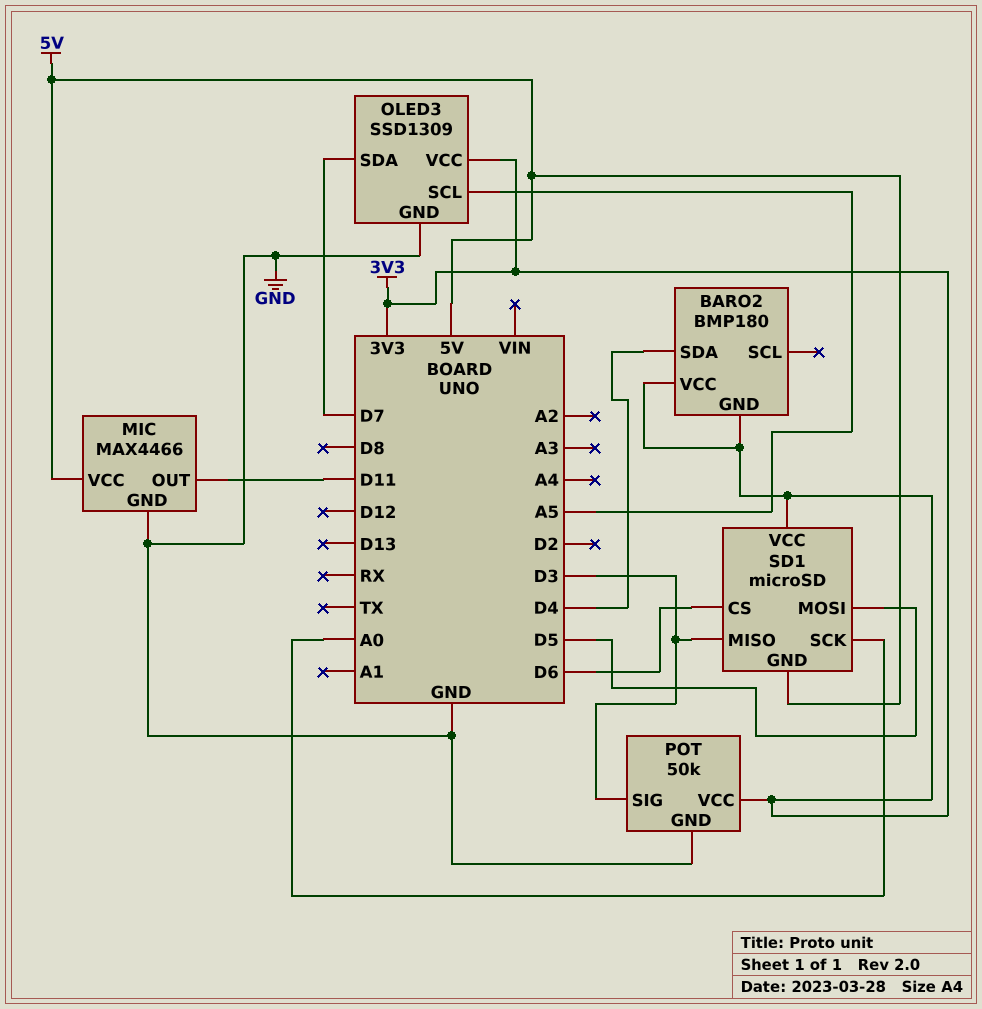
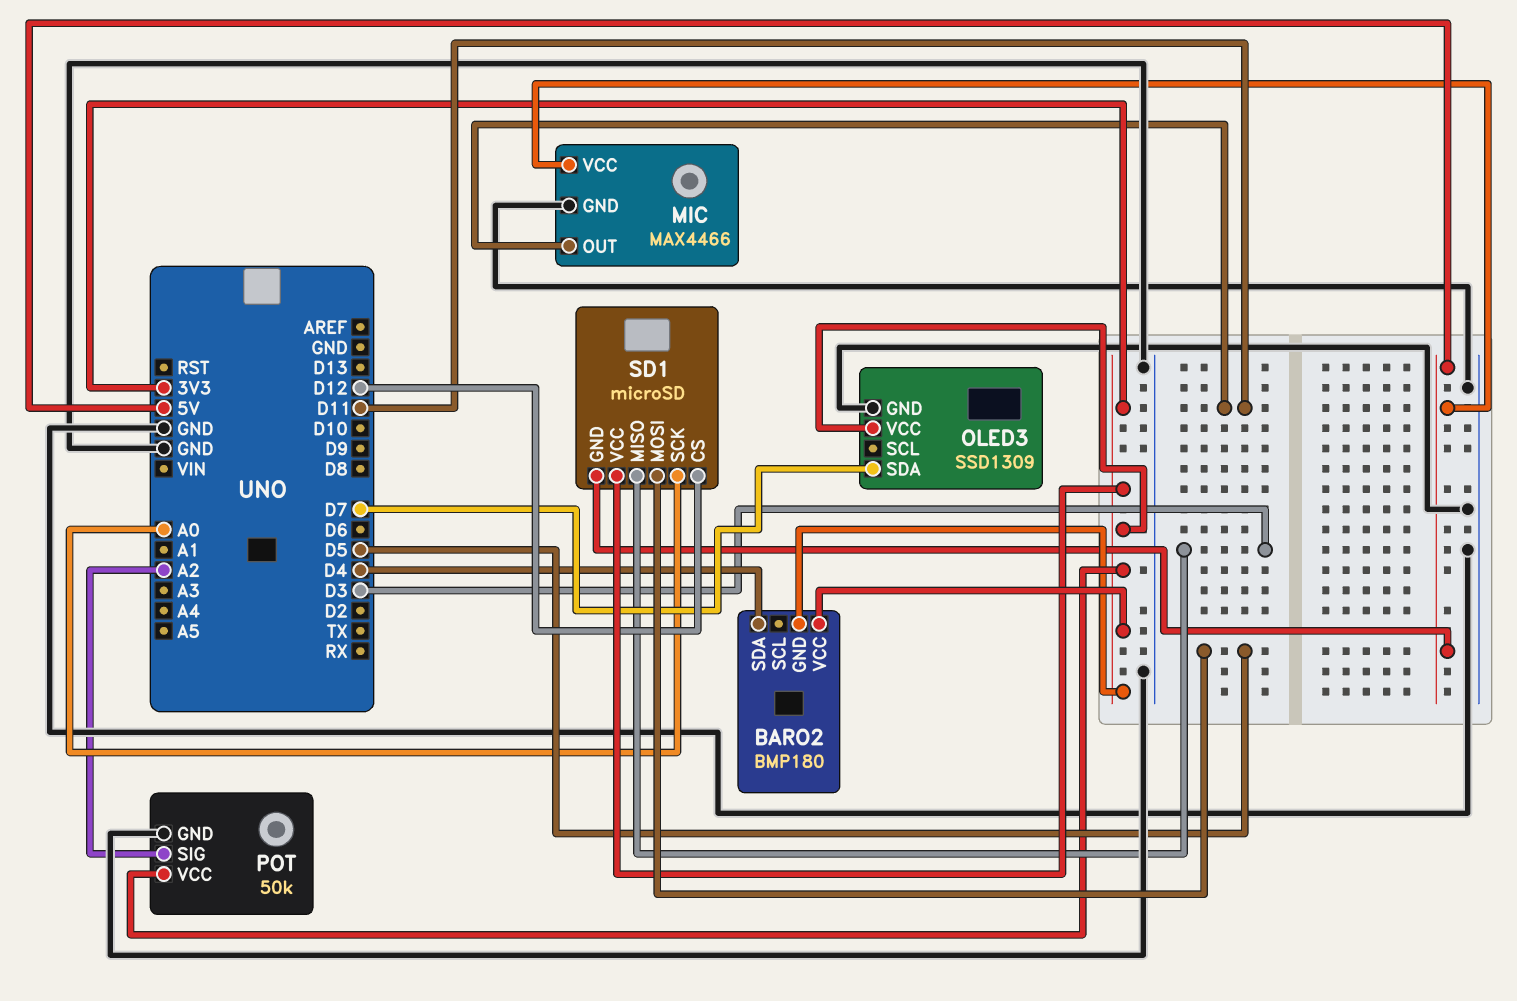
OLED3 pin SCL: A5 -> none
POT pin SIG: D3 -> A2
SD1 pin CS: D6 -> D12

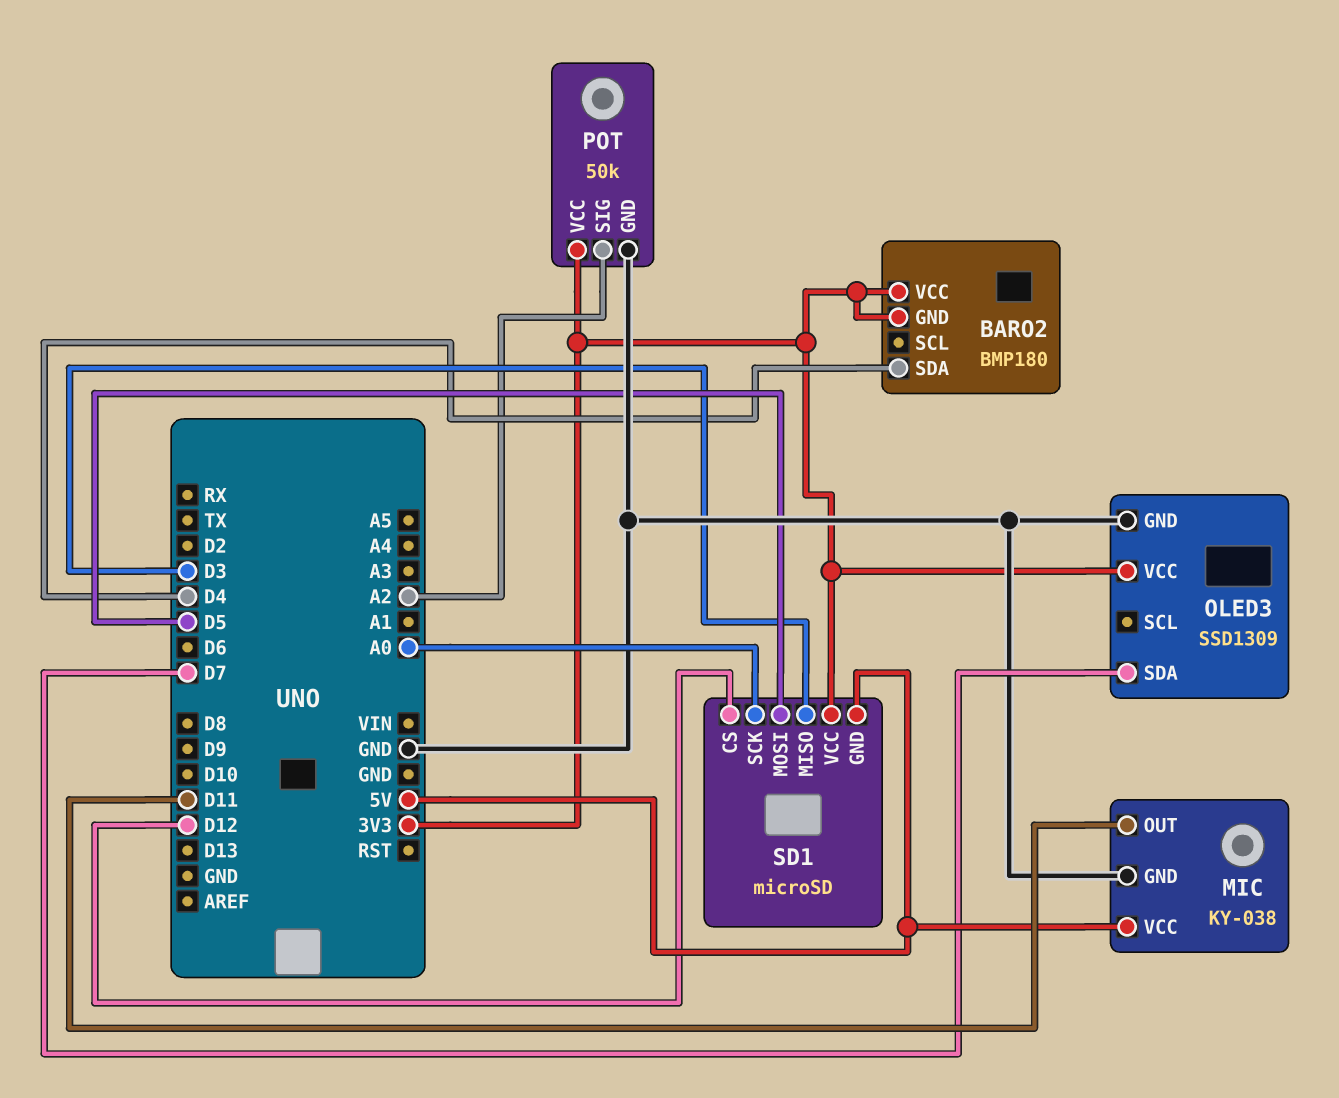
MIC: MAX4466 -> KY-038

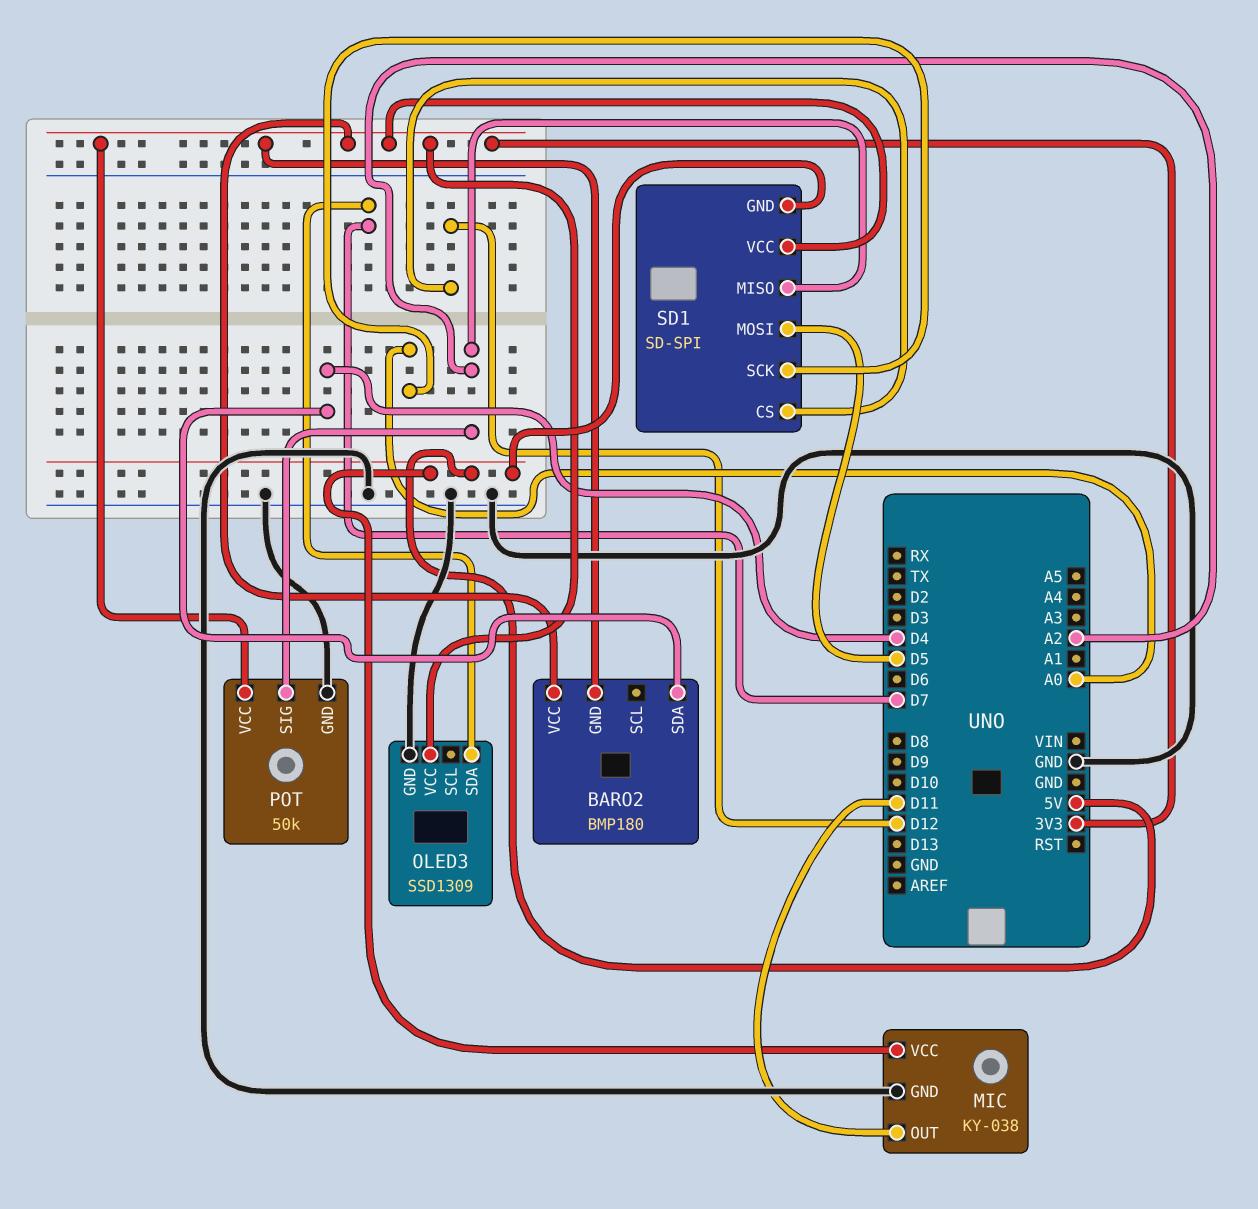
SD1: microSD -> SD-SPI
SD1 pin MISO: D3 -> A2

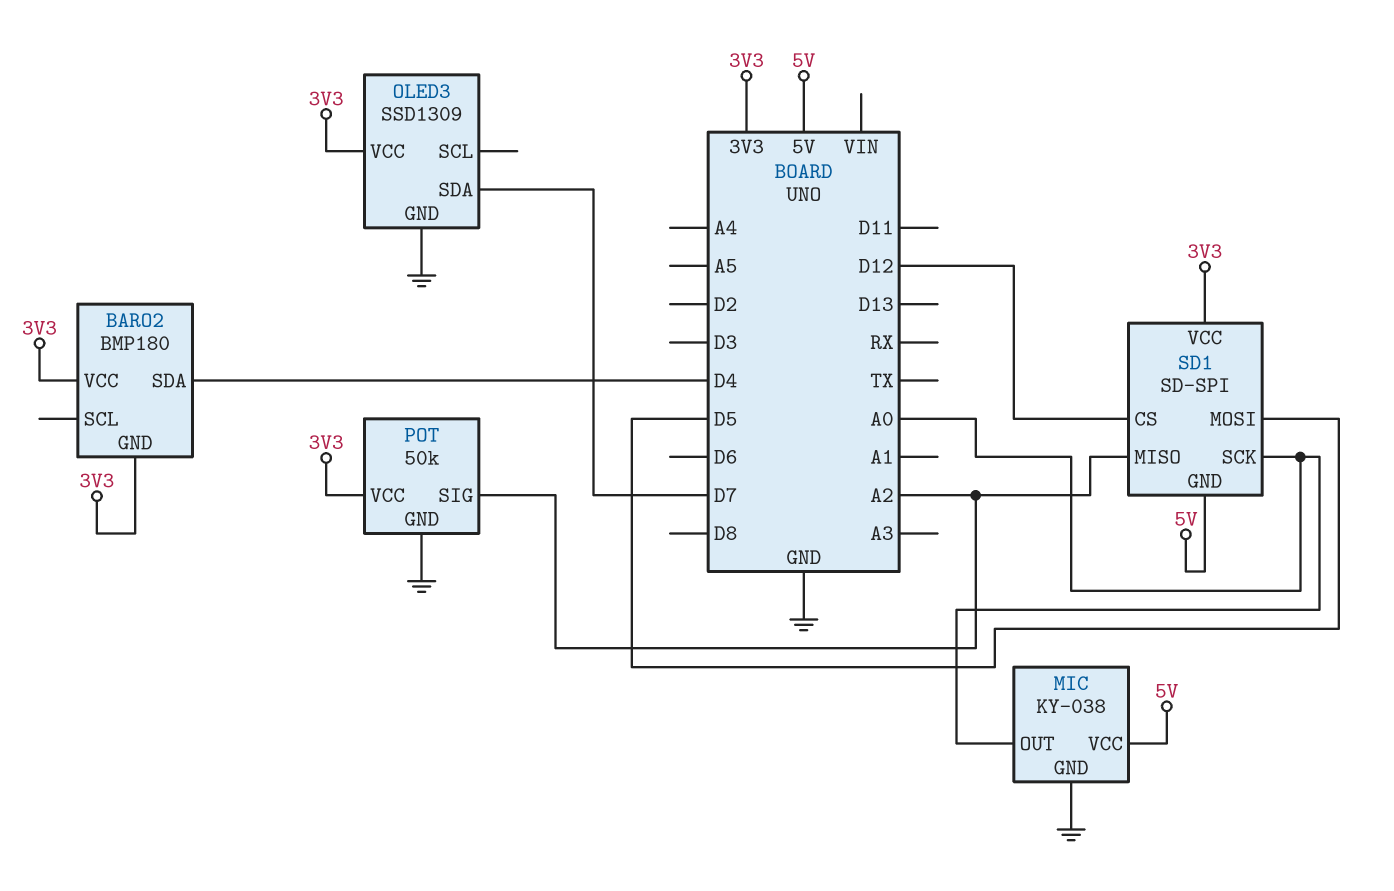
MIC pin OUT: D11 -> A0

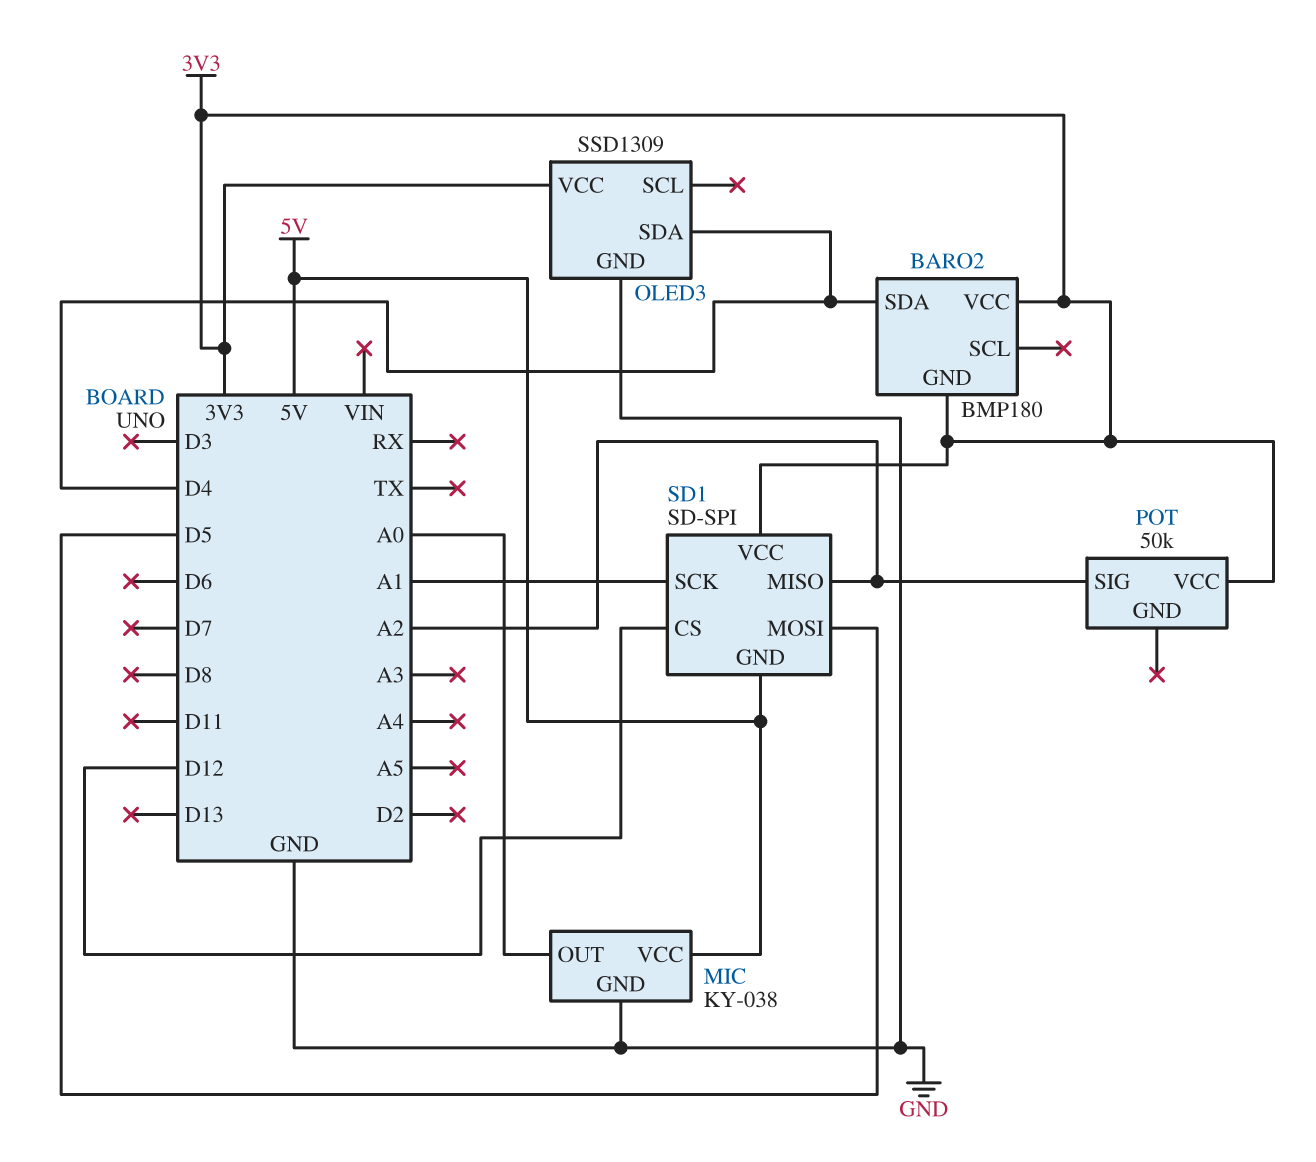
OLED3 pin SDA: D7 -> D4
POT pin GND: GND -> none
SD1 pin SCK: A0 -> A1

